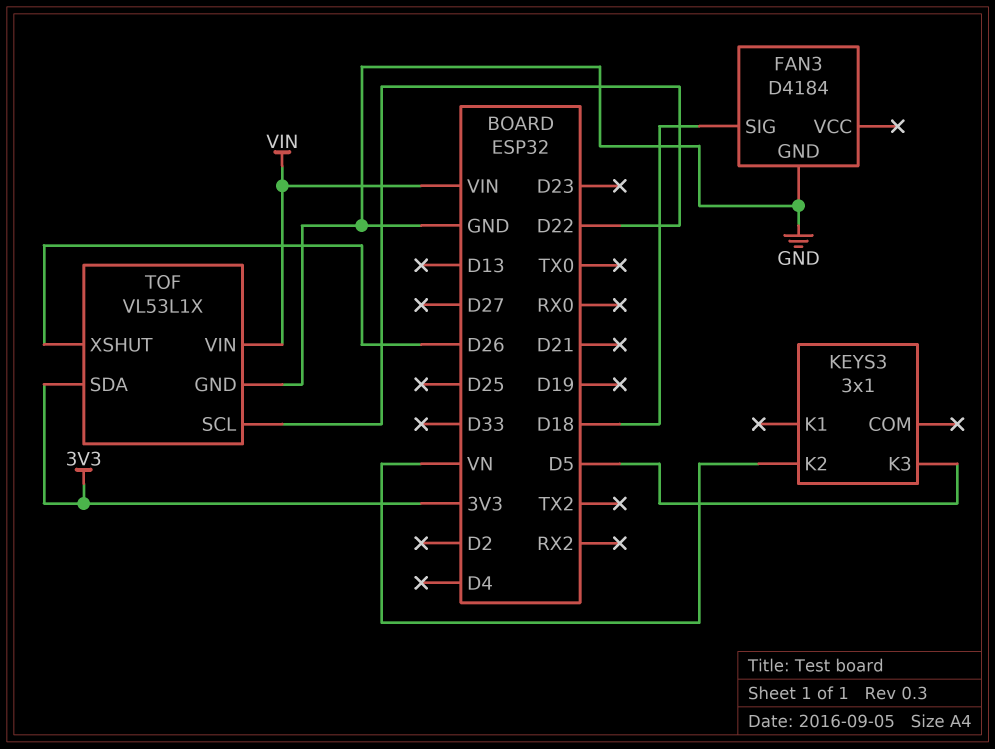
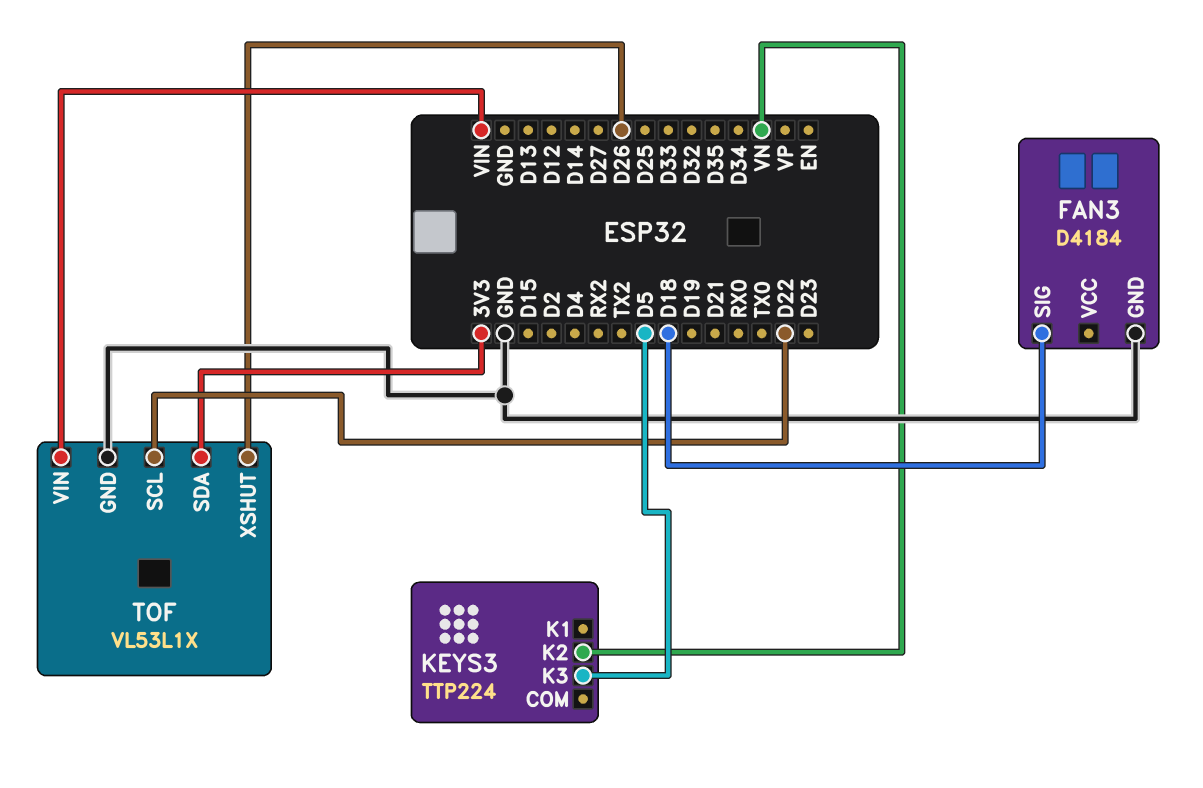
KEYS3: 3x1 -> TTP224

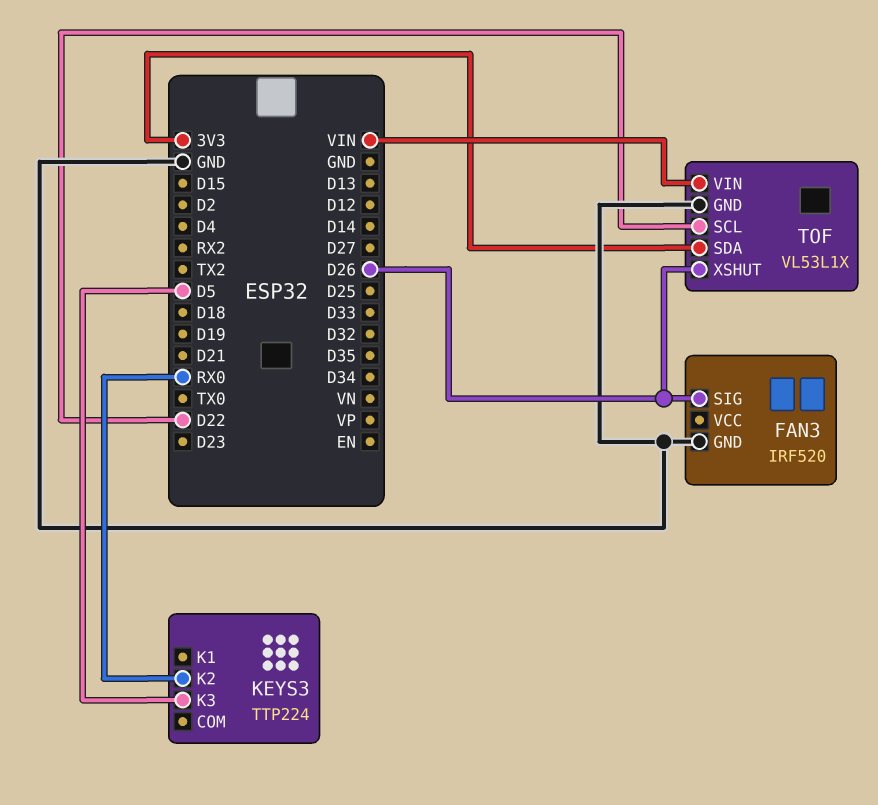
FAN3: D4184 -> IRF520
FAN3 pin SIG: D18 -> D26
KEYS3 pin K2: VN -> RX0

